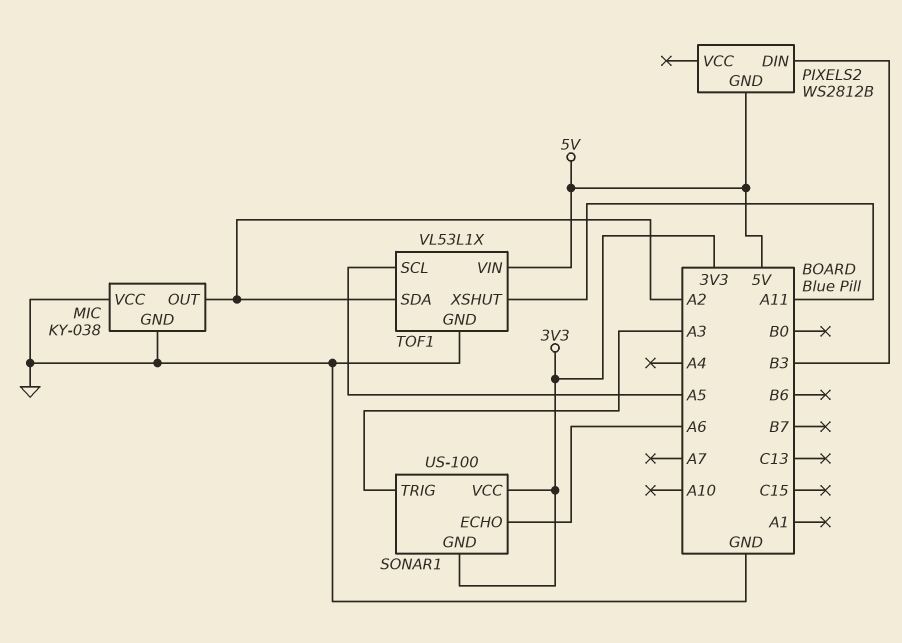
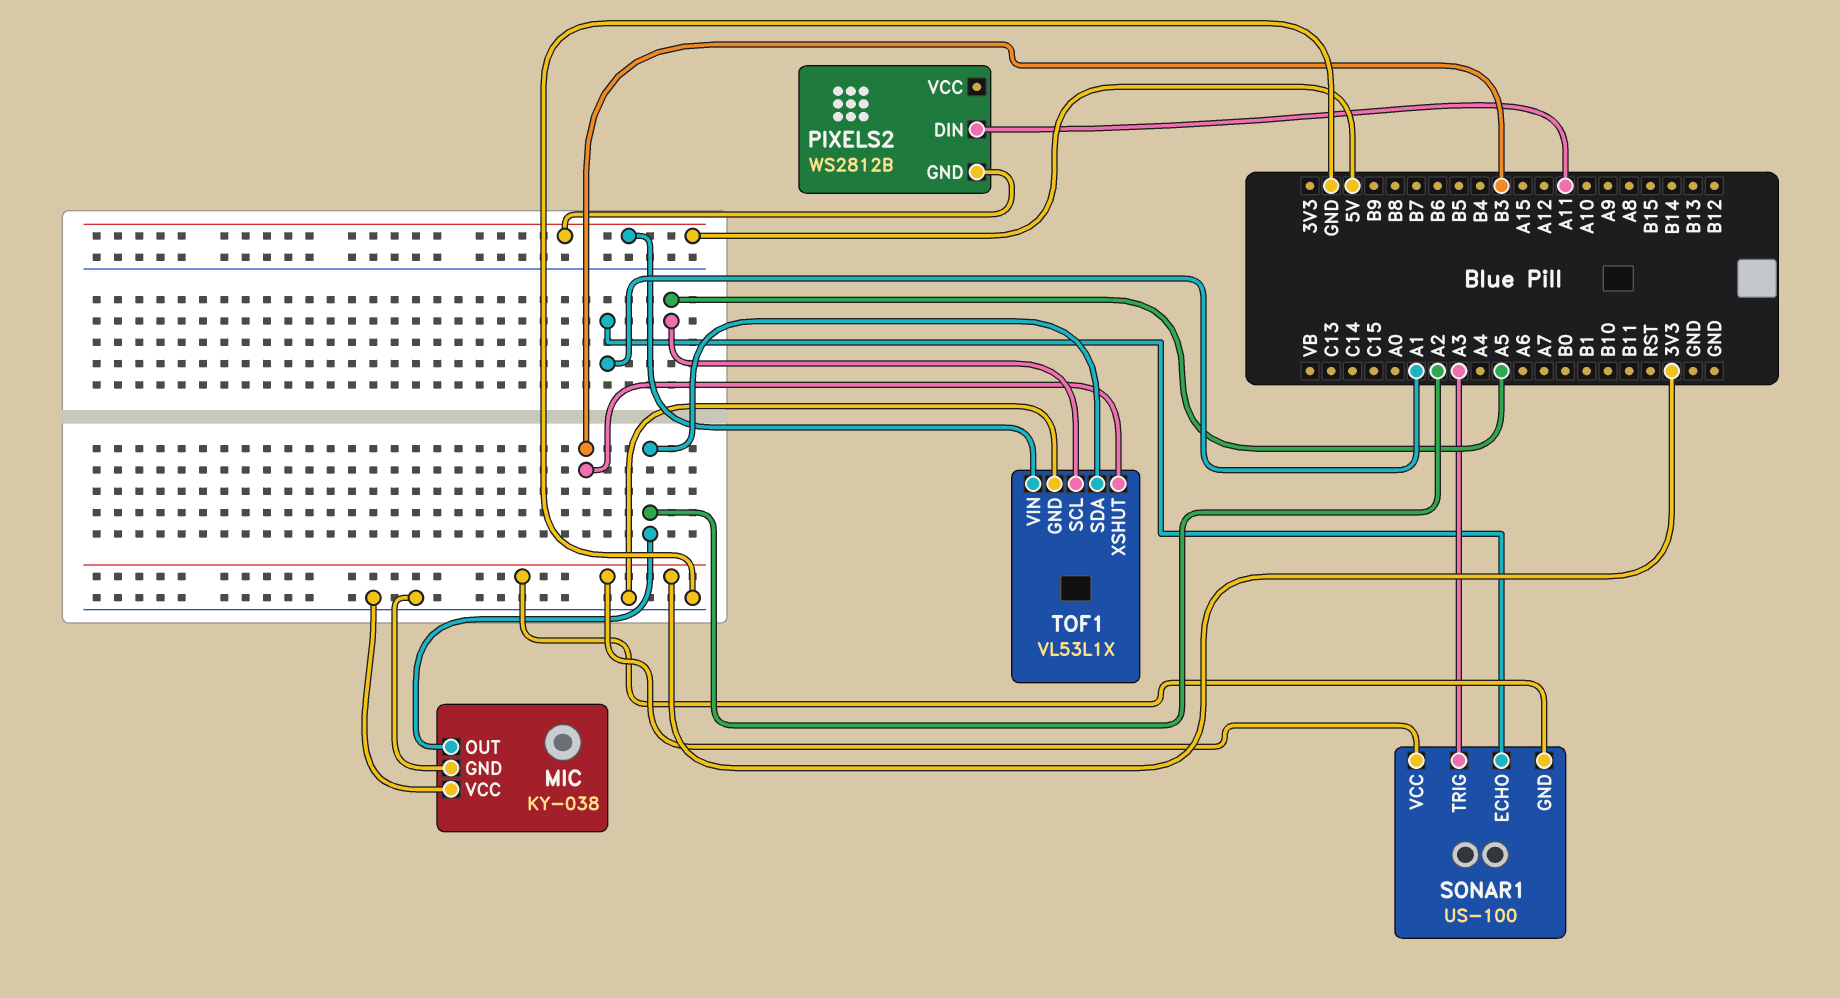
PIXELS2 pin DIN: B3 -> A11
SONAR1 pin ECHO: A6 -> A1
TOF1 pin XSHUT: A11 -> B3

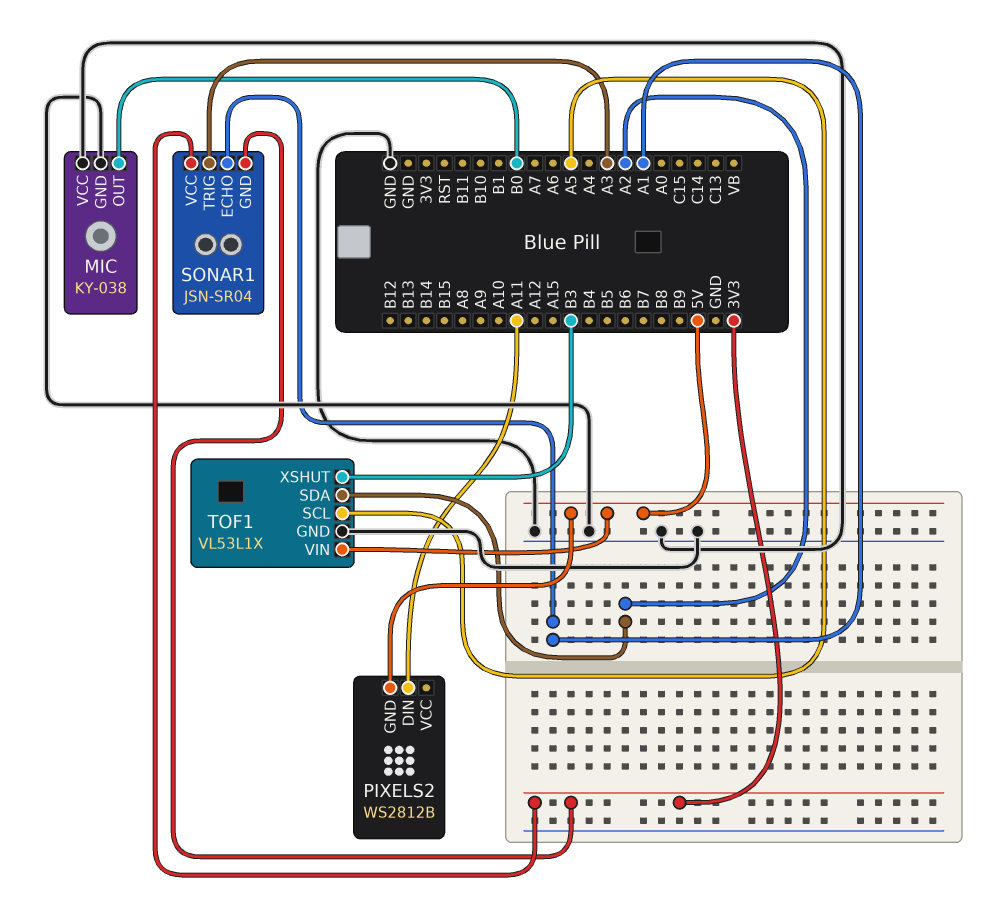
MIC pin OUT: A2 -> B0
SONAR1: US-100 -> JSN-SR04

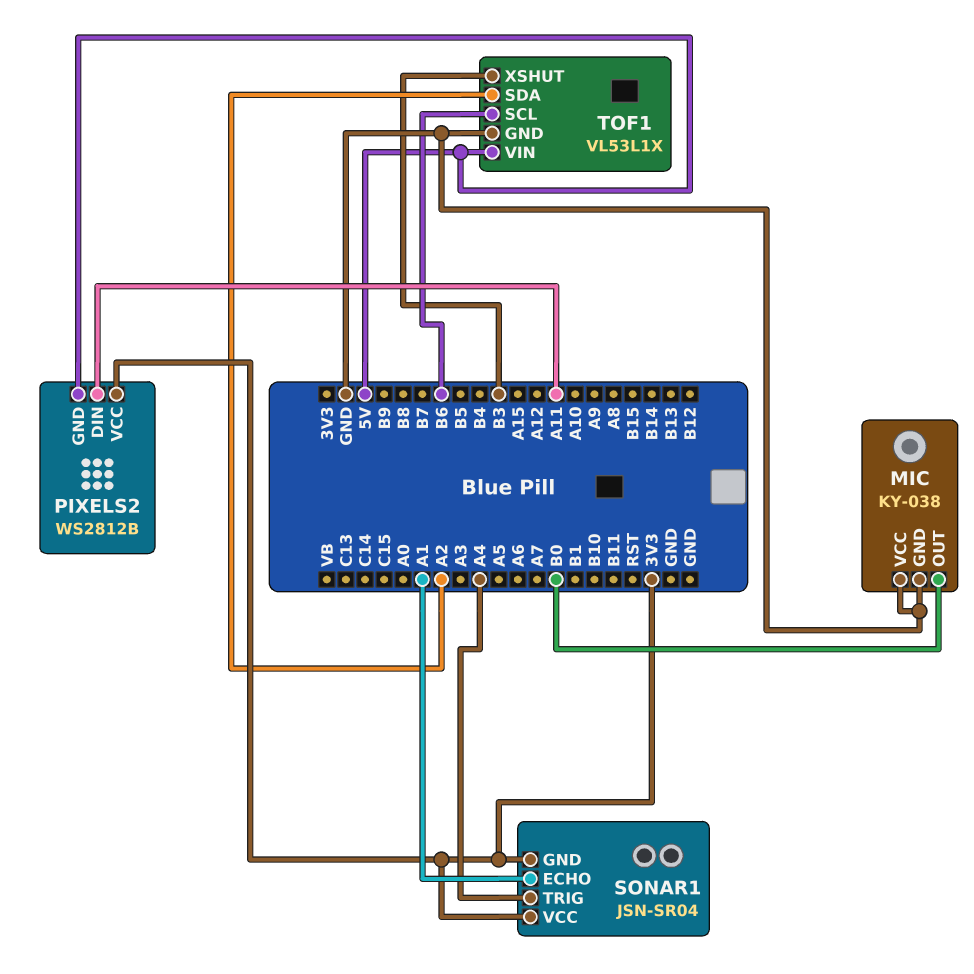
PIXELS2 pin VCC: none -> 3V3
SONAR1 pin TRIG: A3 -> A4
TOF1 pin SCL: A5 -> B6

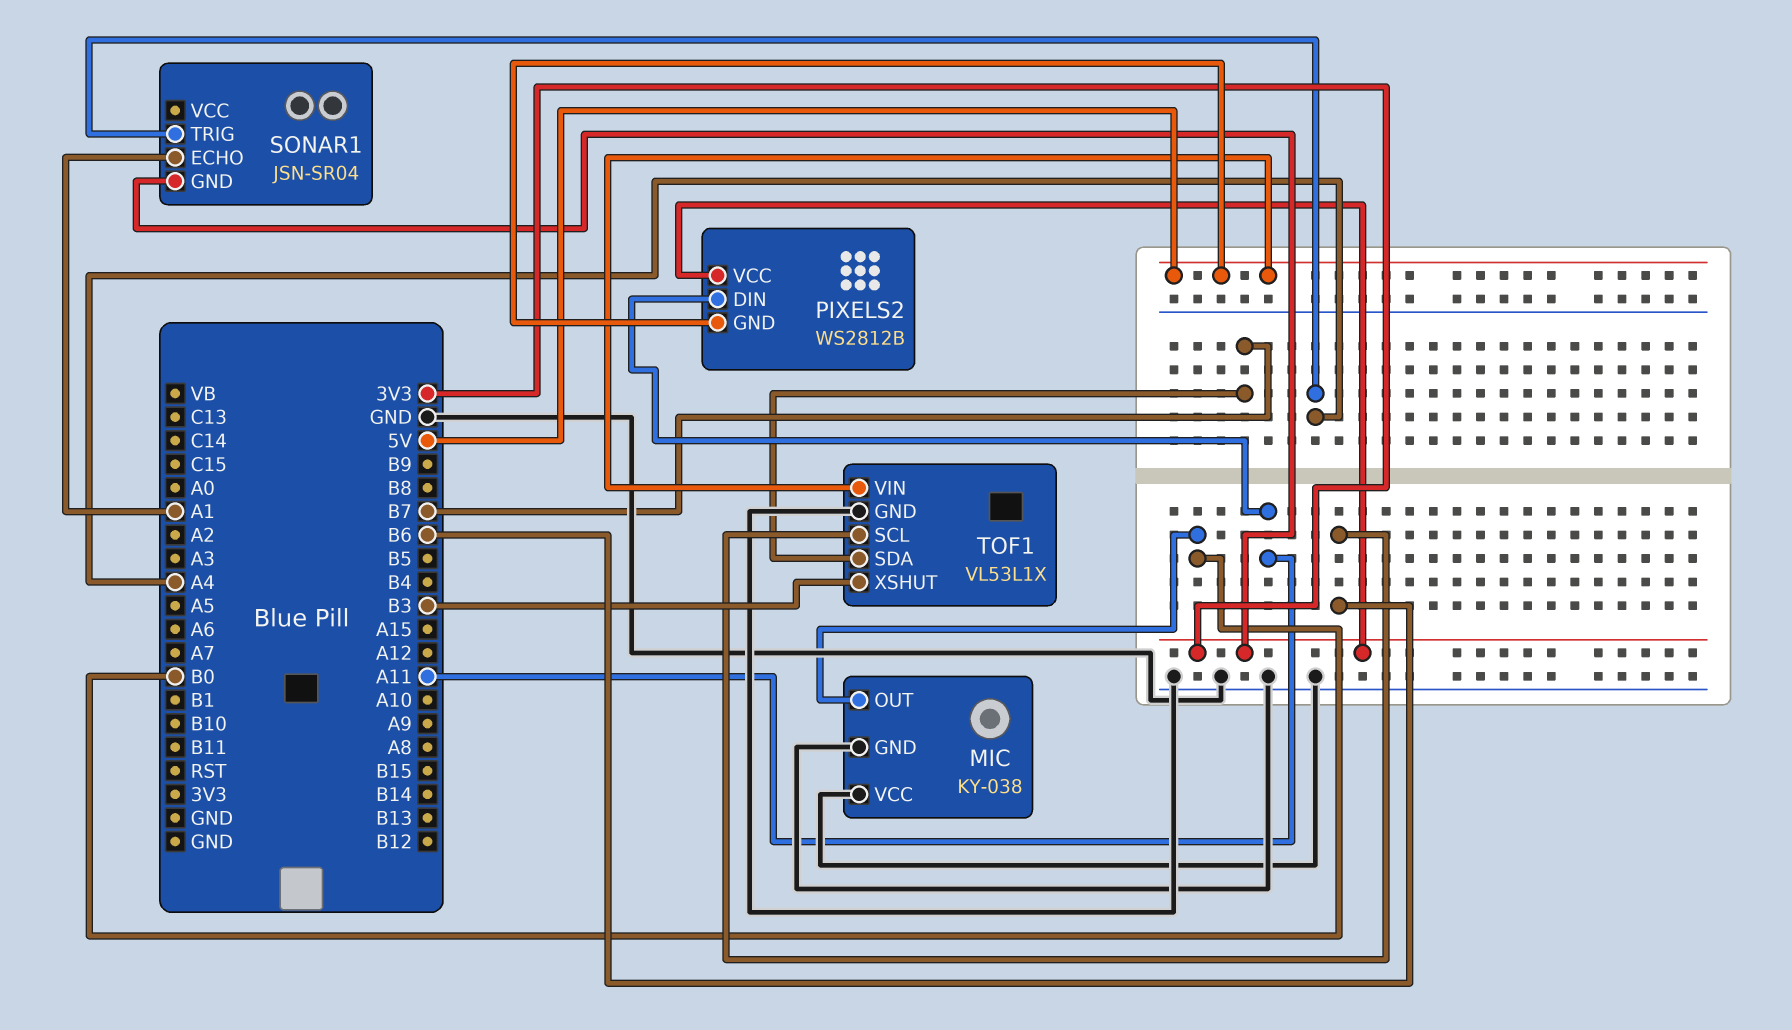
SONAR1 pin VCC: 3V3 -> none
TOF1 pin SDA: A2 -> B7

